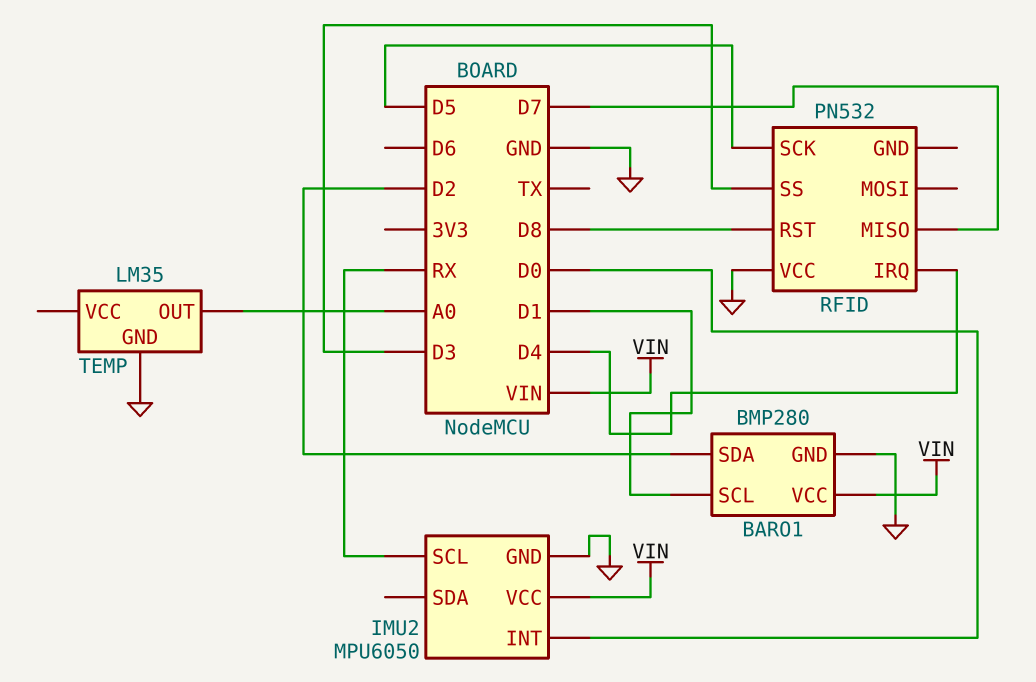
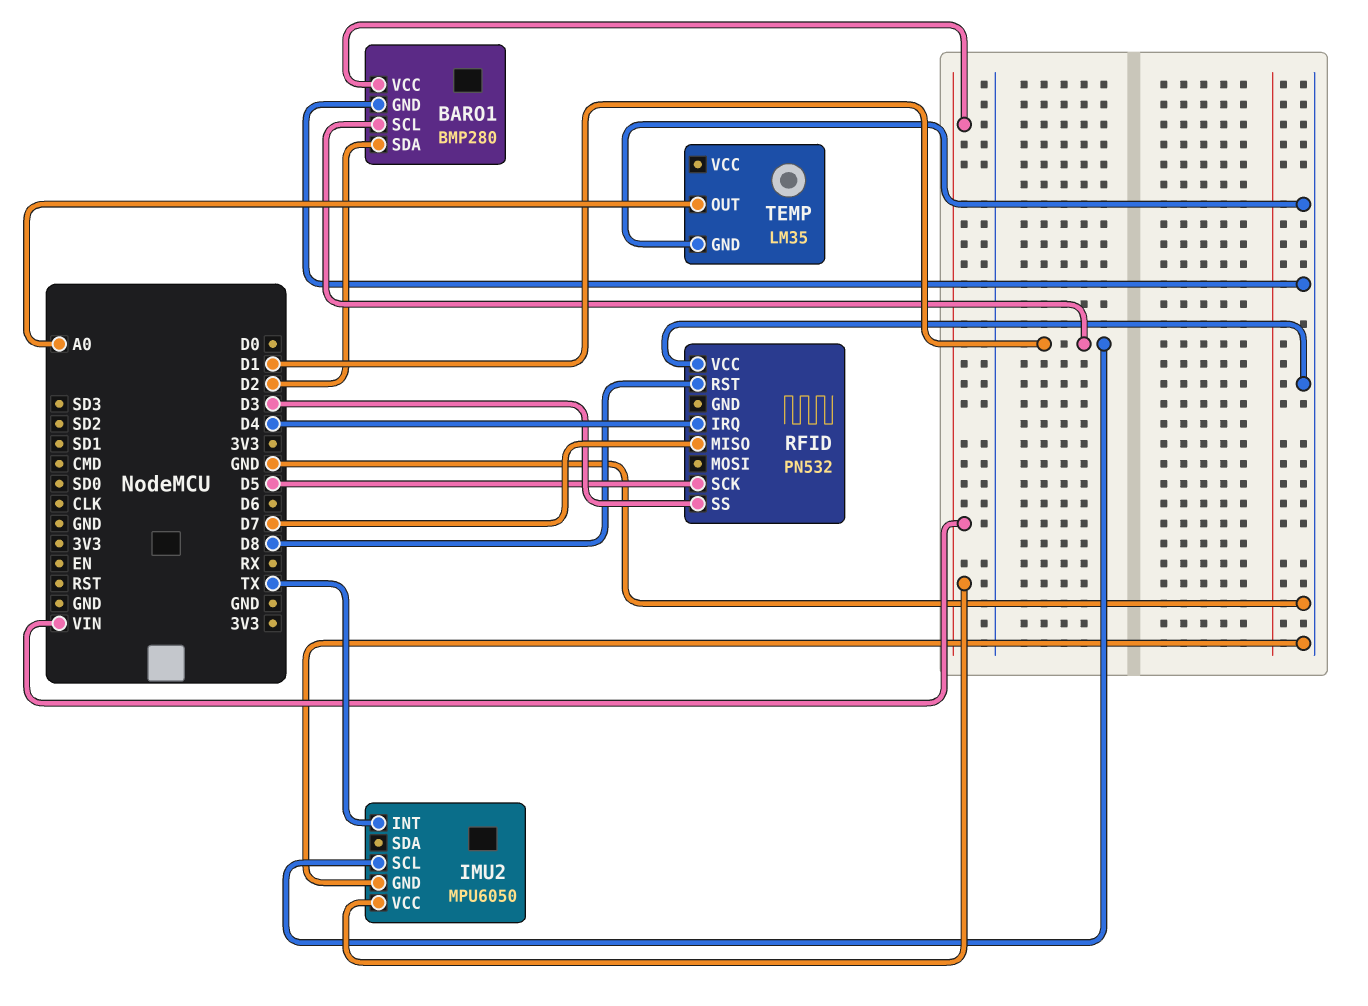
IMU2 pin INT: D0 -> TX
IMU2 pin SCL: RX -> D1

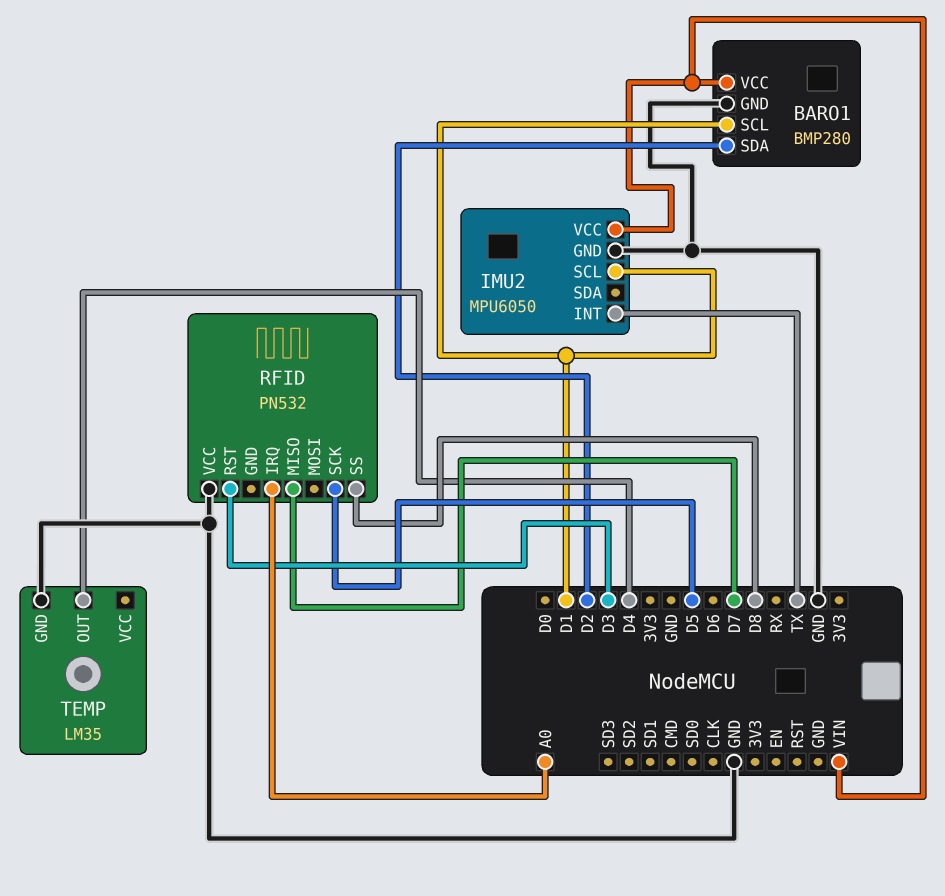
RFID pin IRQ: D4 -> A0
RFID pin RST: D8 -> D3
RFID pin SS: D3 -> D8
TEMP pin OUT: A0 -> D4

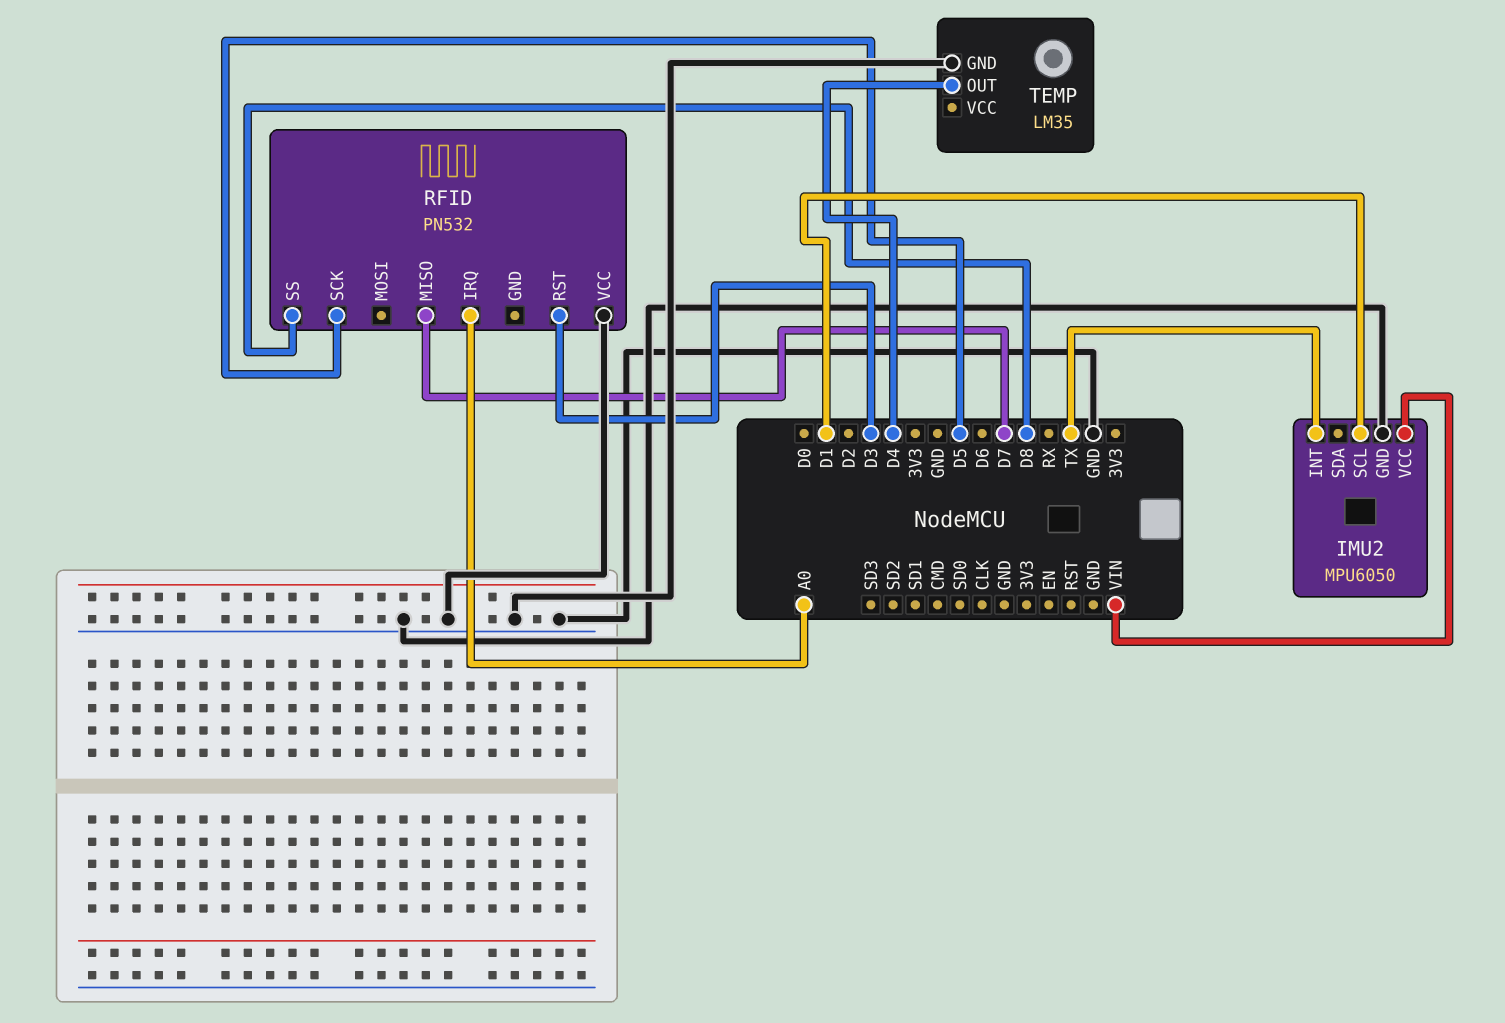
BARO1: BMP280 -> none
BARO1 pin GND: GND -> none
BARO1 pin SCL: D1 -> none
BARO1 pin SDA: D2 -> none
BARO1 pin VCC: VIN -> none

